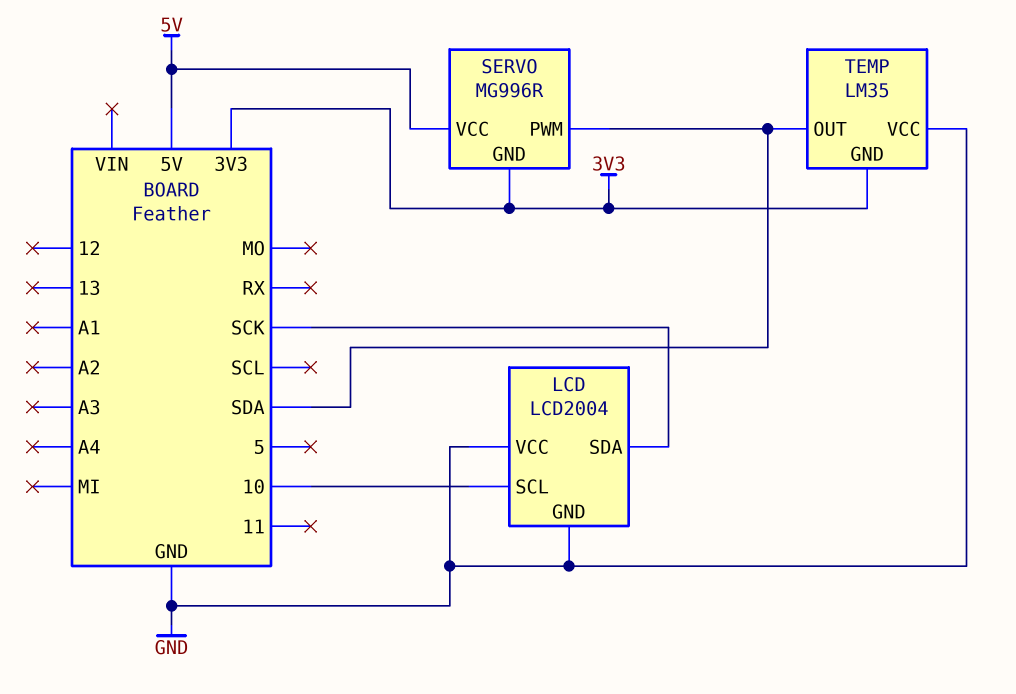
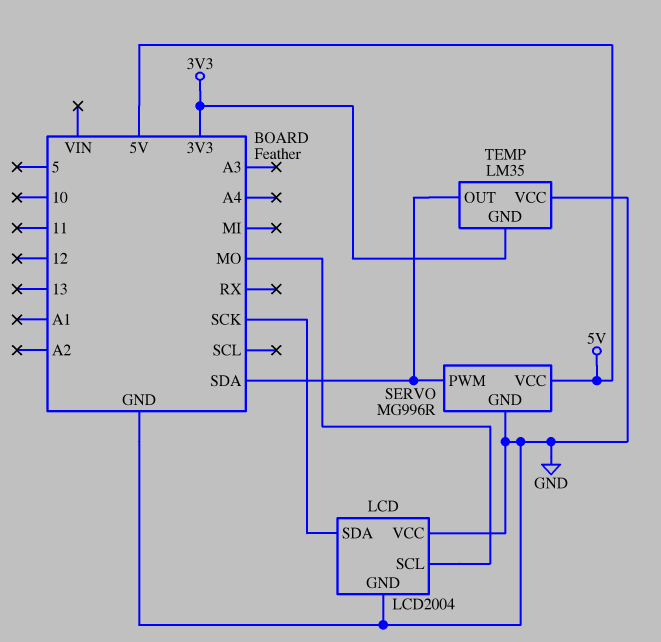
LCD pin SCL: 10 -> MO
SERVO pin GND: 3V3 -> GND

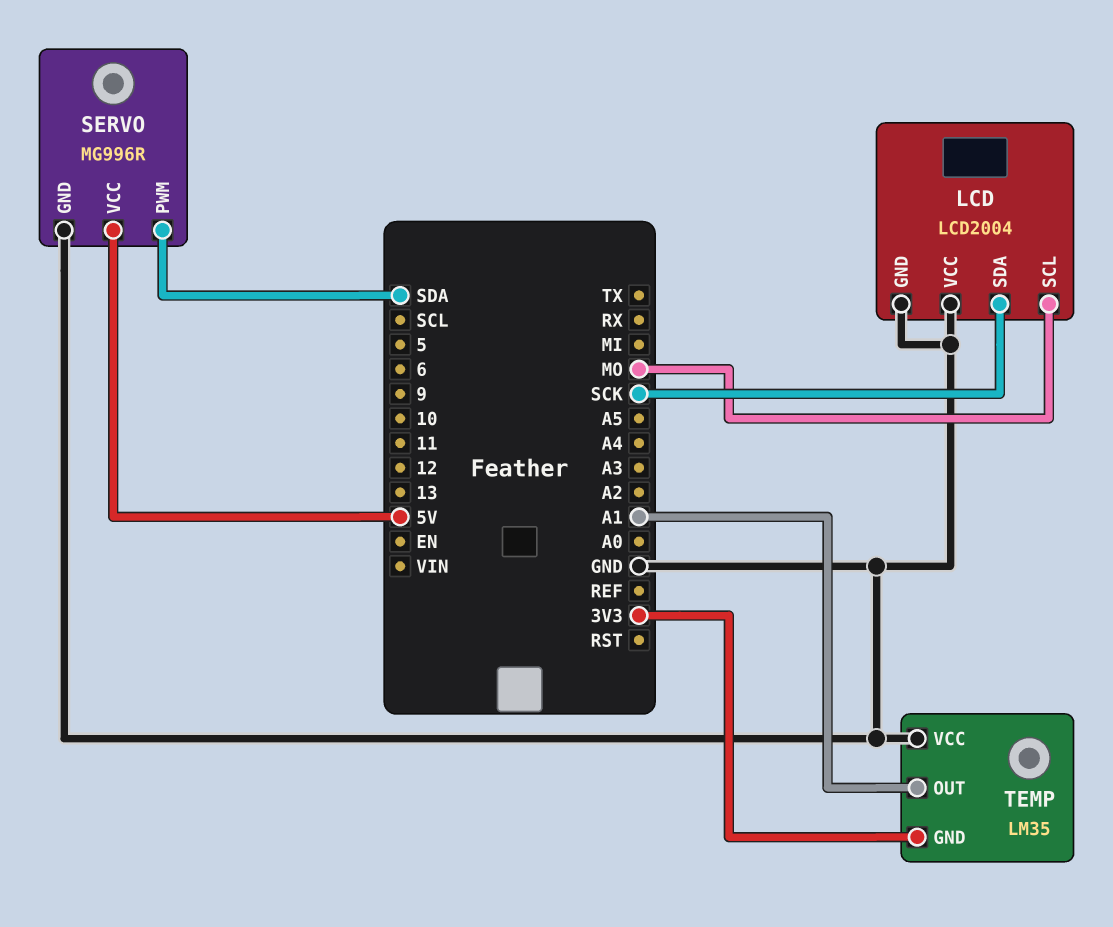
TEMP pin OUT: SDA -> A1

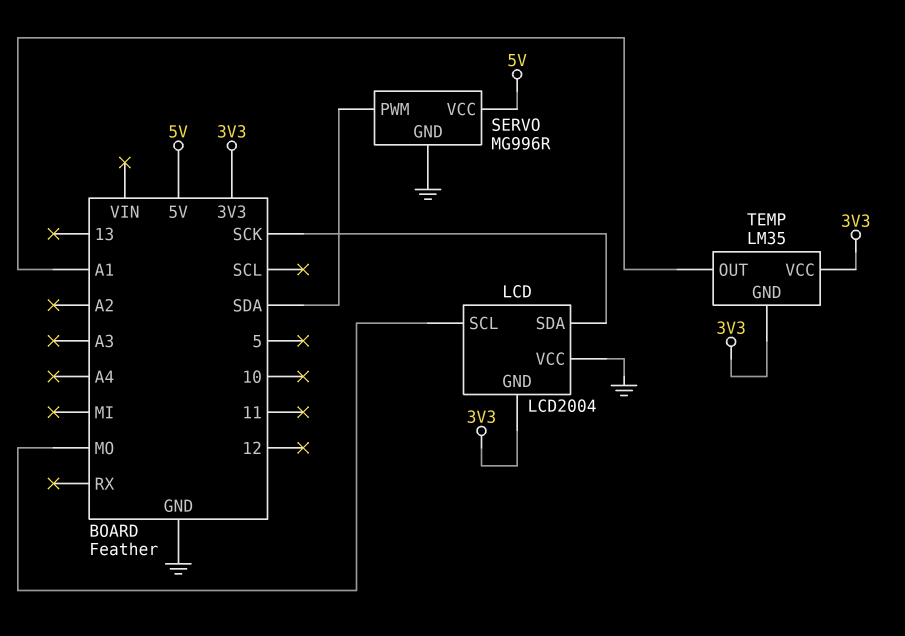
LCD pin GND: GND -> 3V3
TEMP pin VCC: GND -> 3V3

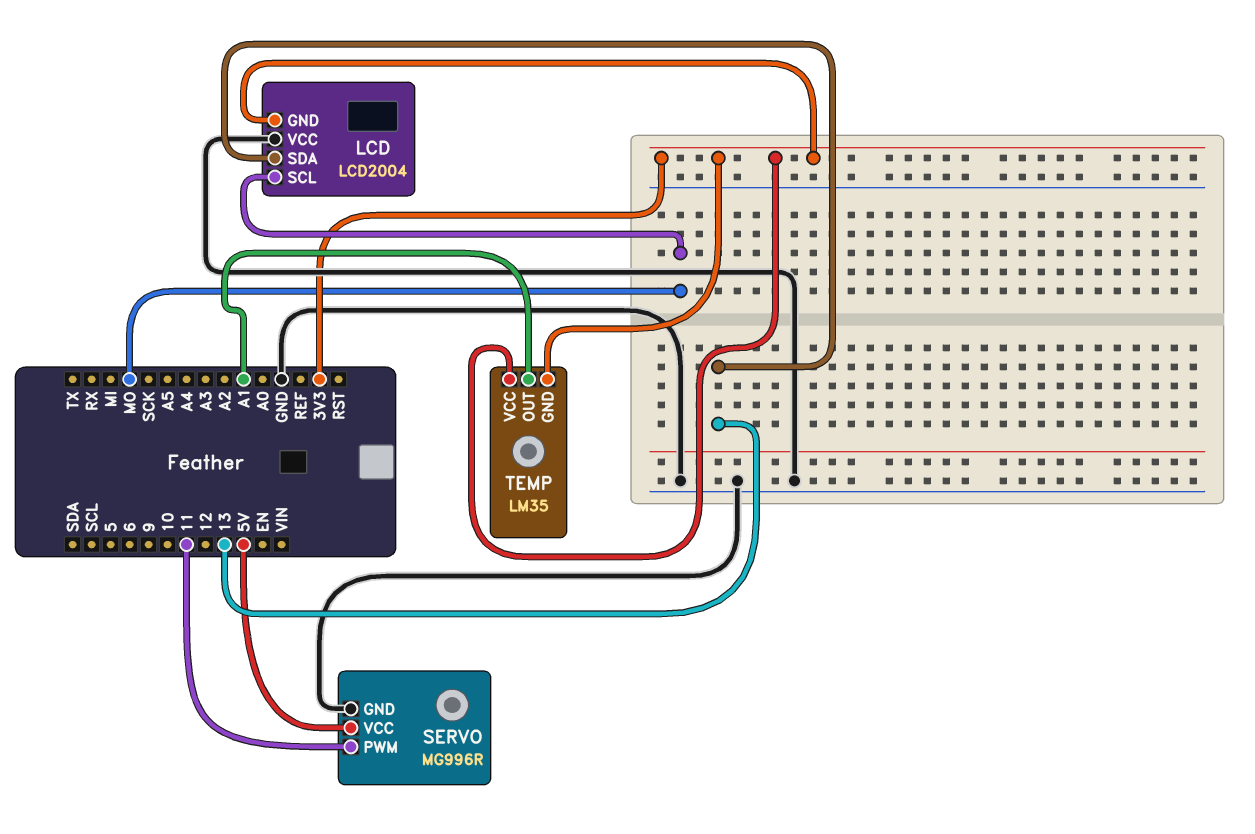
LCD pin SDA: SCK -> 13
SERVO pin PWM: SDA -> 11

